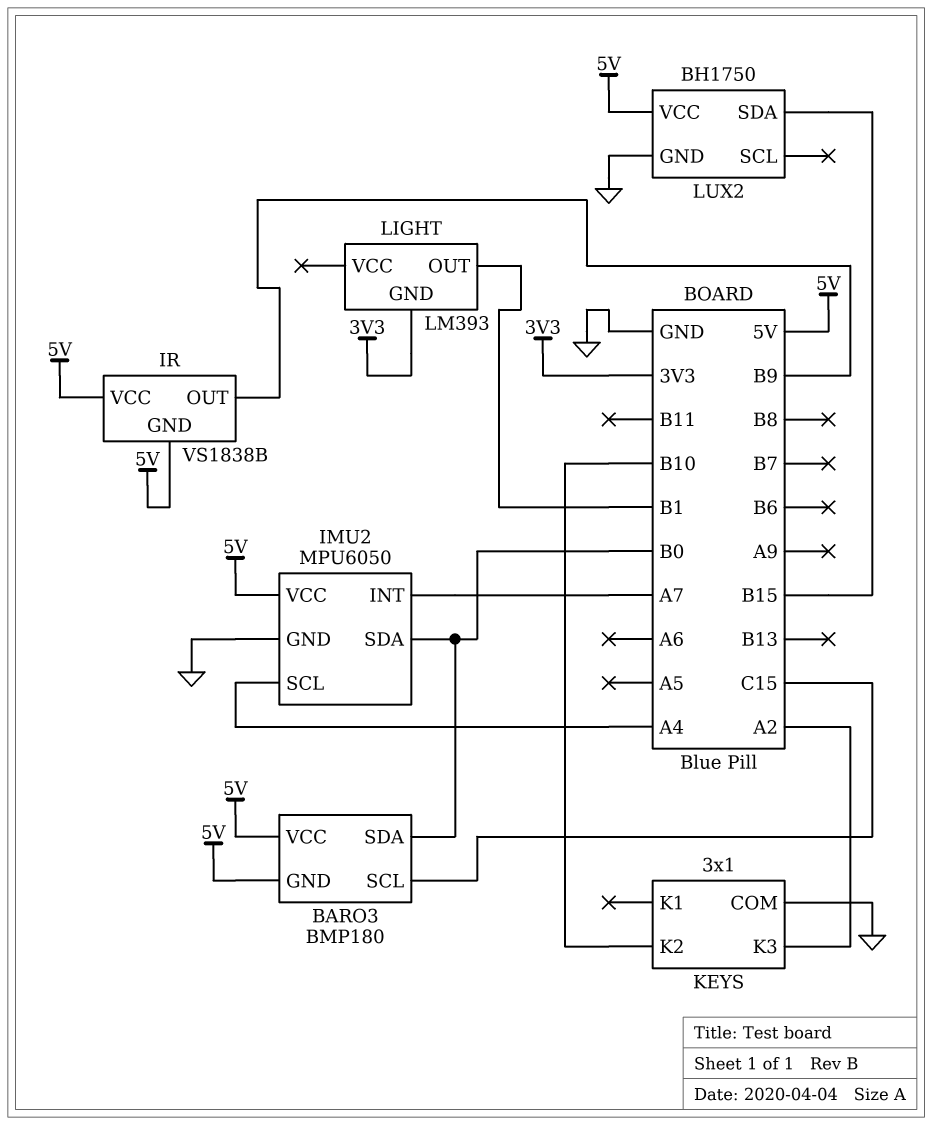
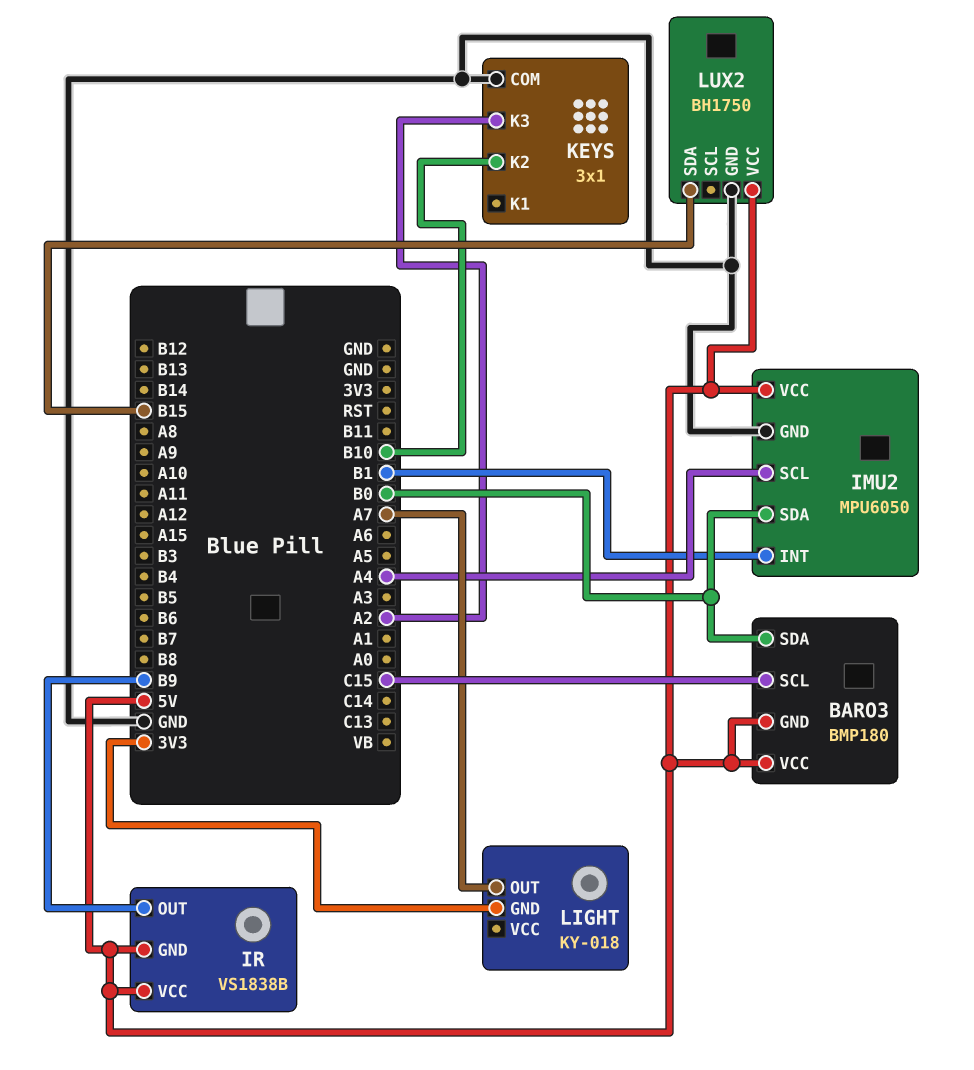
IMU2 pin INT: A7 -> B1
LIGHT: LM393 -> KY-018
LIGHT pin OUT: B1 -> A7

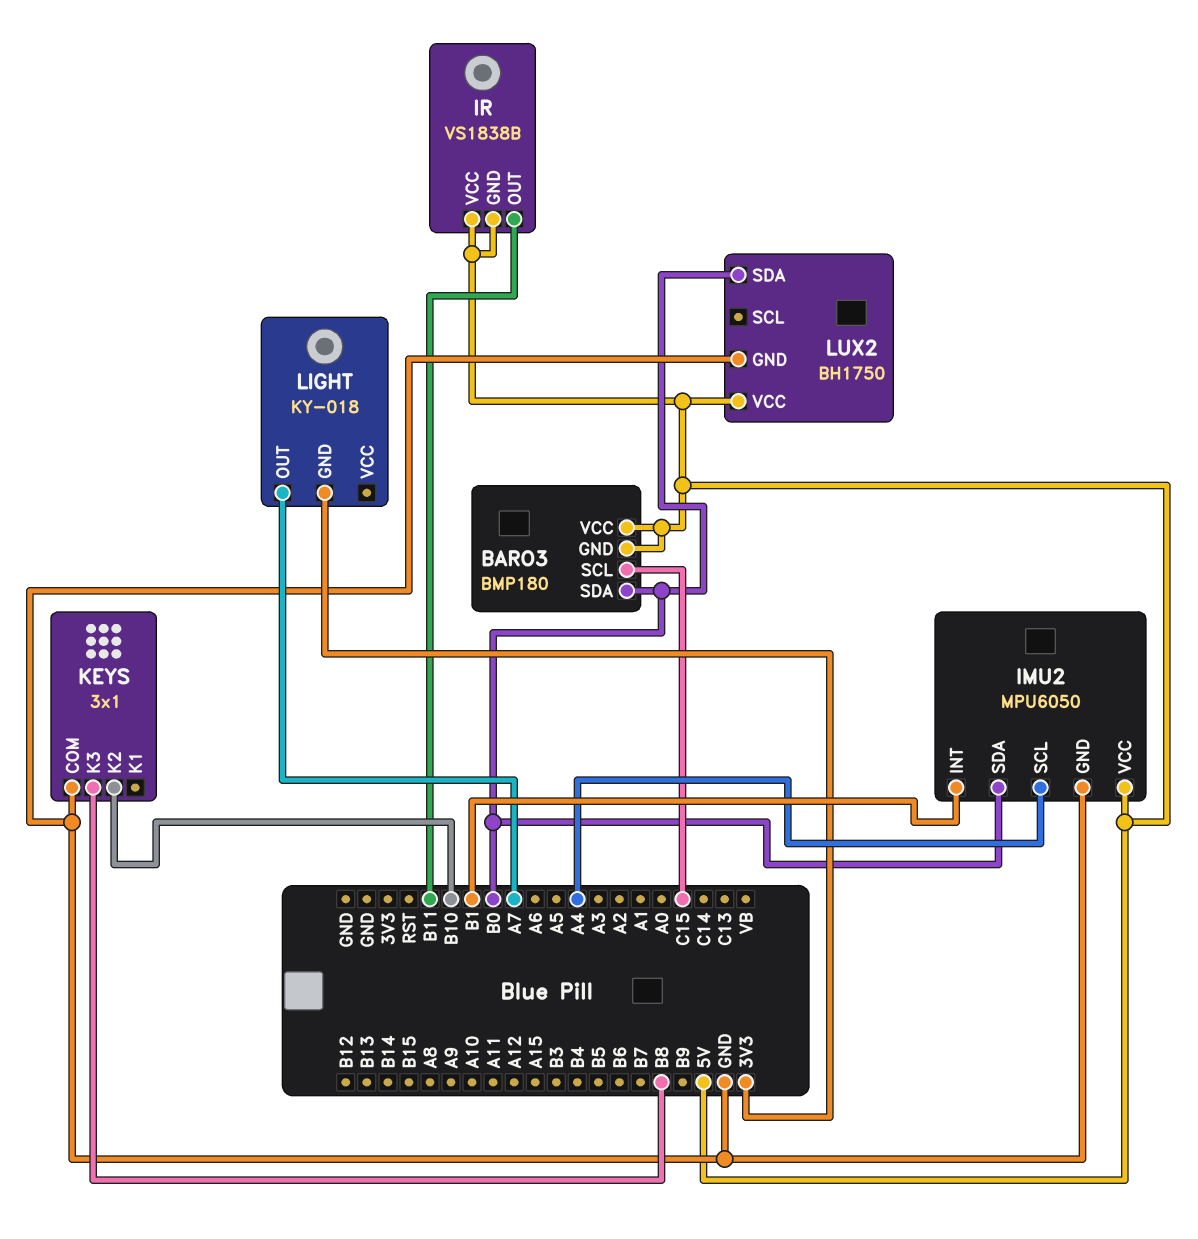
IR pin OUT: B9 -> B11
KEYS pin K3: A2 -> B8
LUX2 pin SDA: B15 -> B0

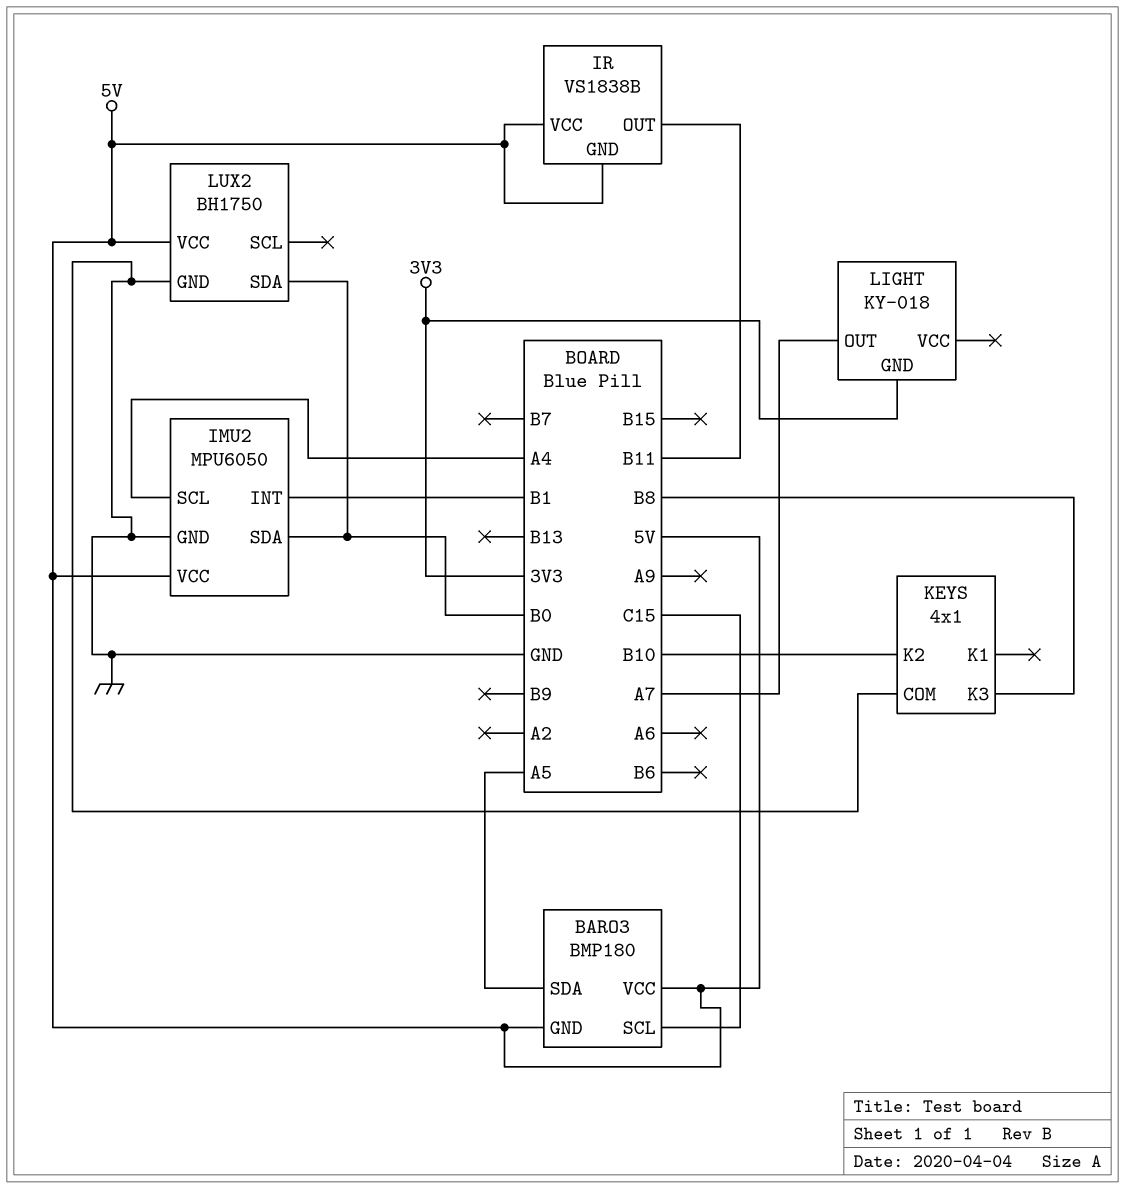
BARO3 pin SDA: B0 -> A5
KEYS: 3x1 -> 4x1

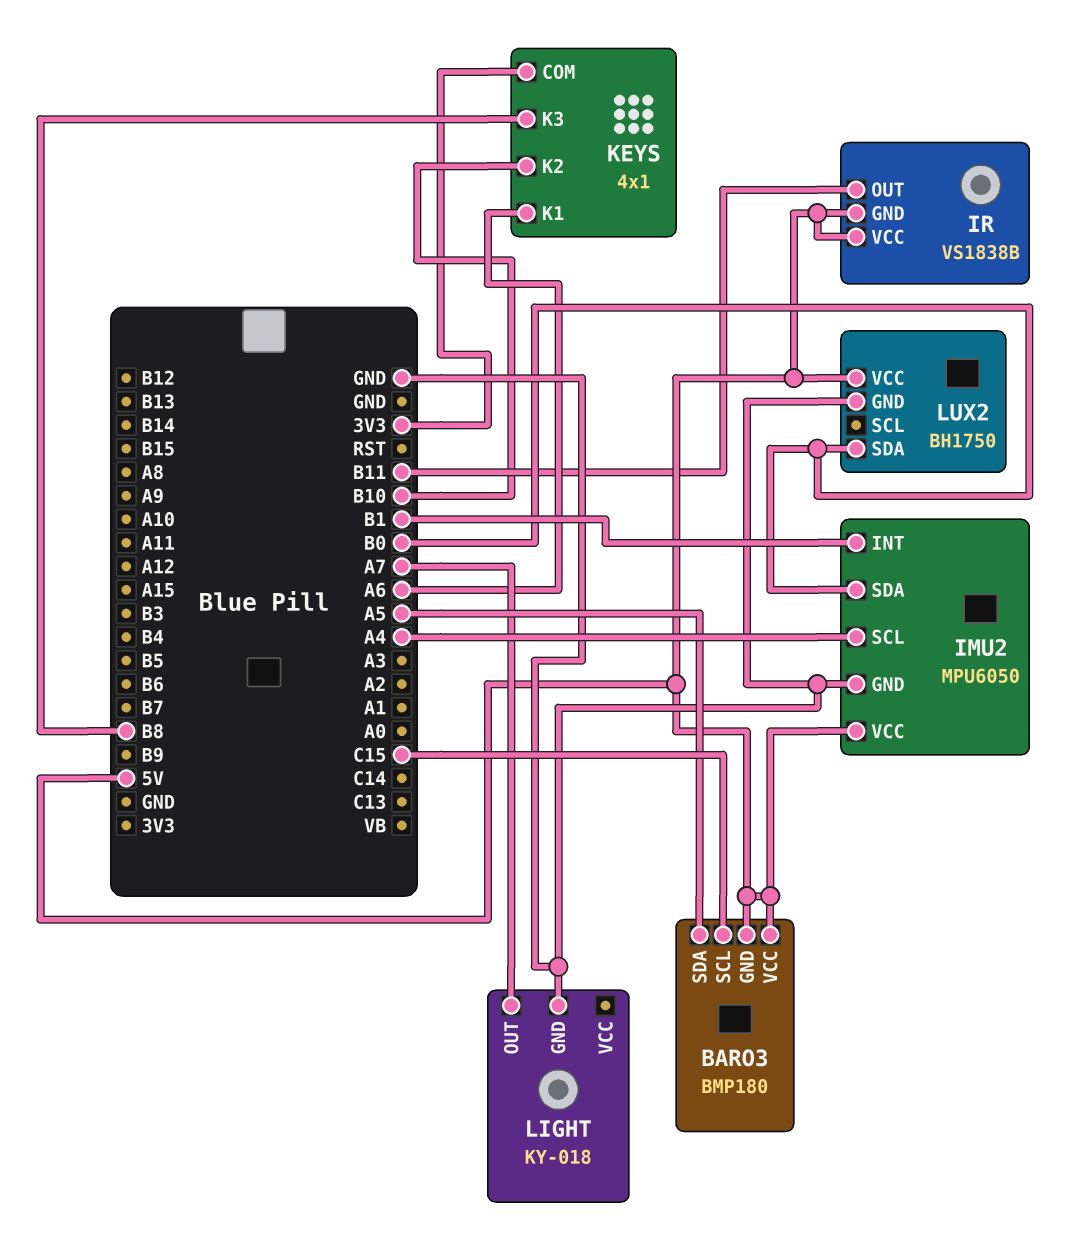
KEYS pin COM: GND -> 3V3
KEYS pin K1: none -> A6
LIGHT pin GND: 3V3 -> GND

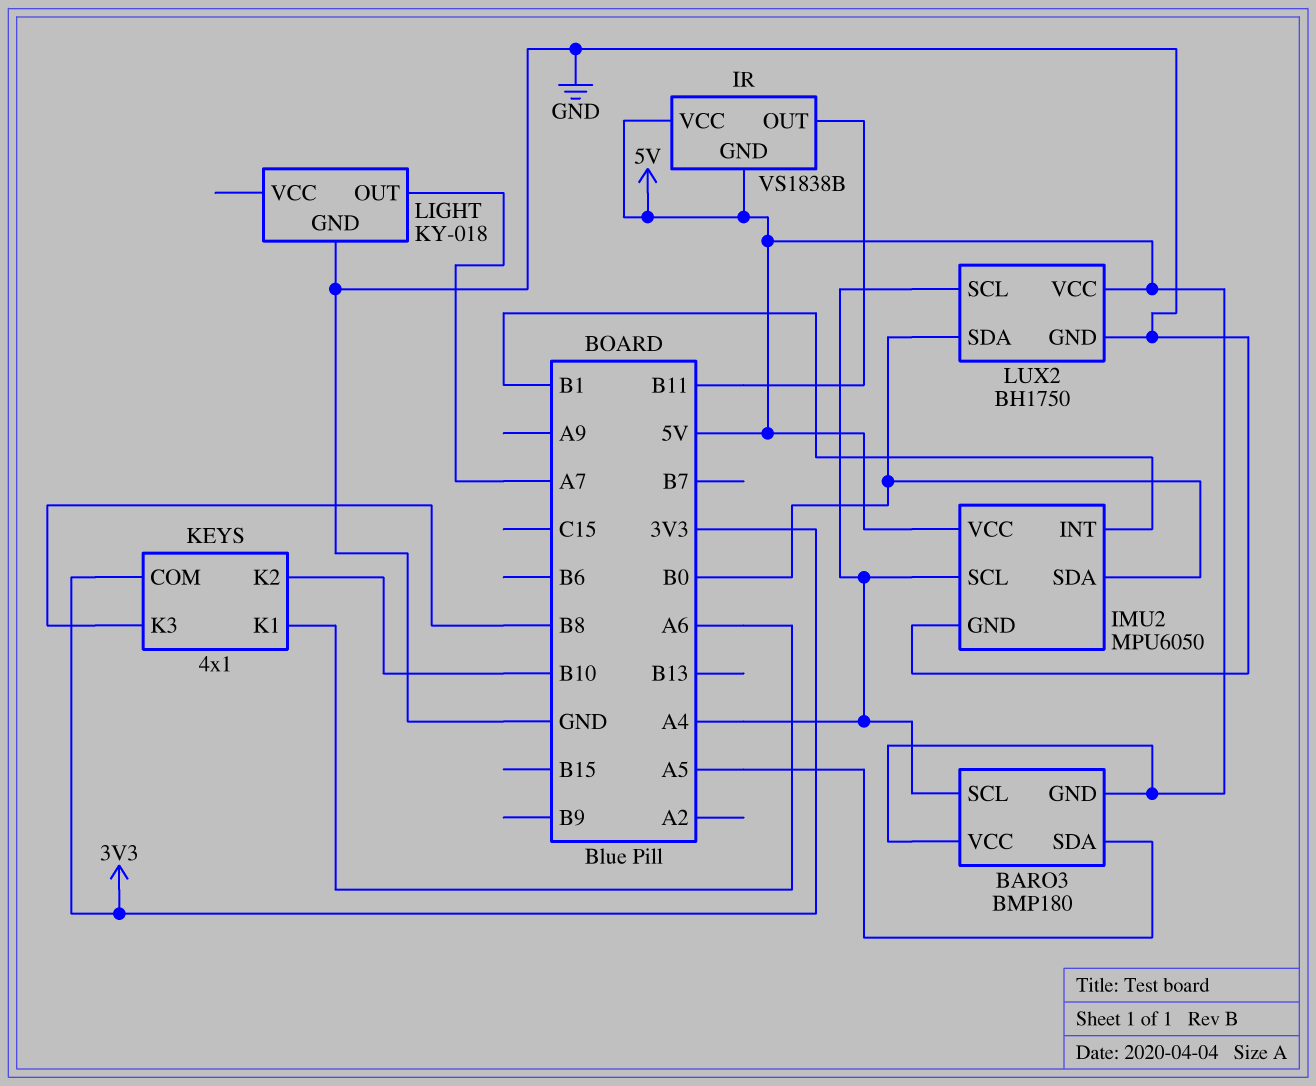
BARO3 pin SCL: C15 -> A4
LUX2 pin SCL: none -> A4

